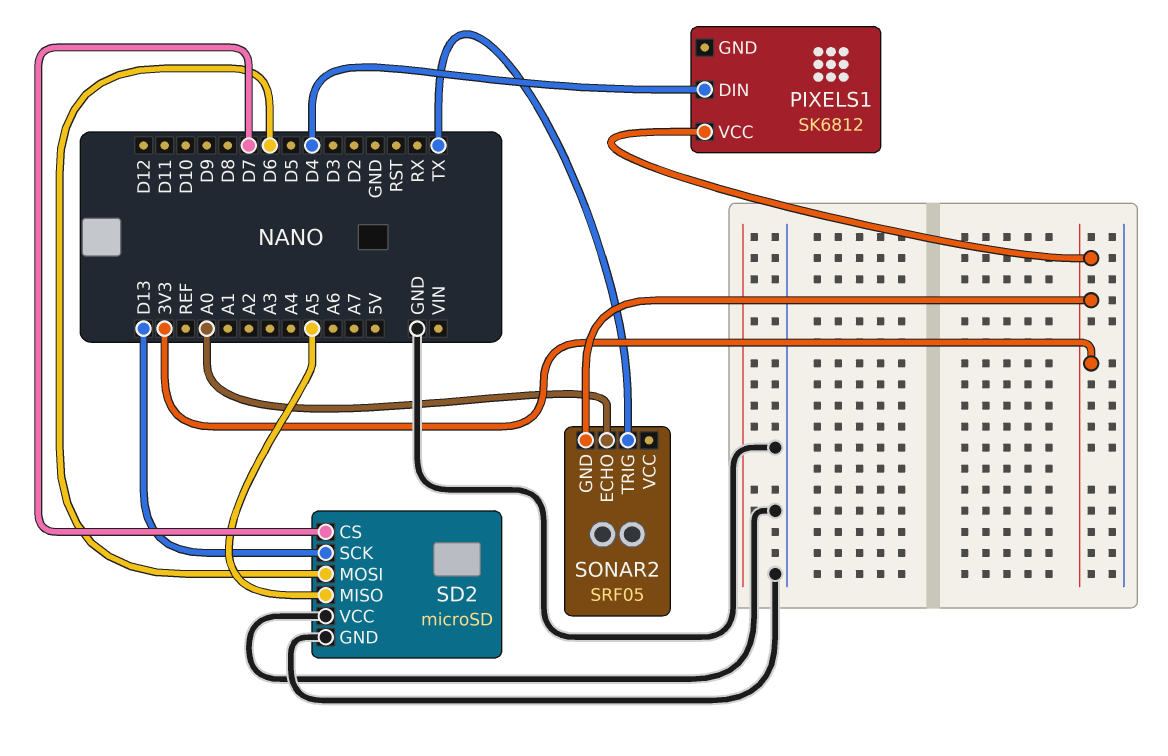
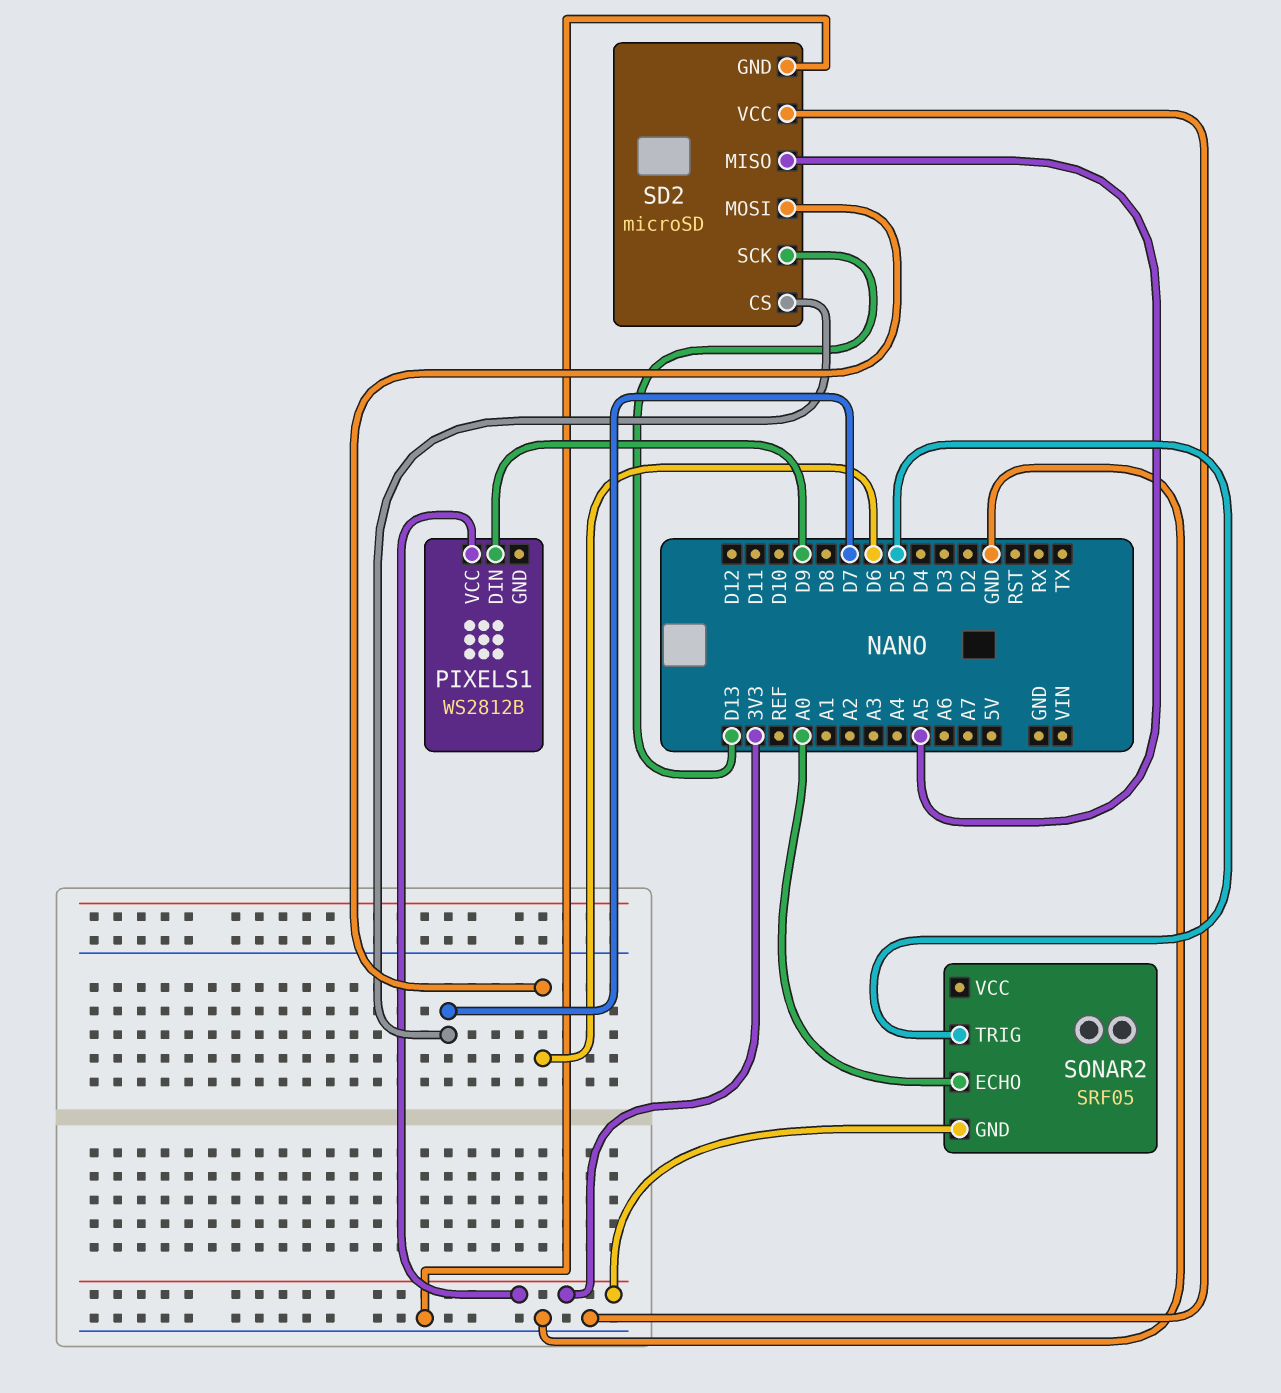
PIXELS1: SK6812 -> WS2812B
PIXELS1 pin DIN: D4 -> D9
SONAR2 pin TRIG: TX -> D5

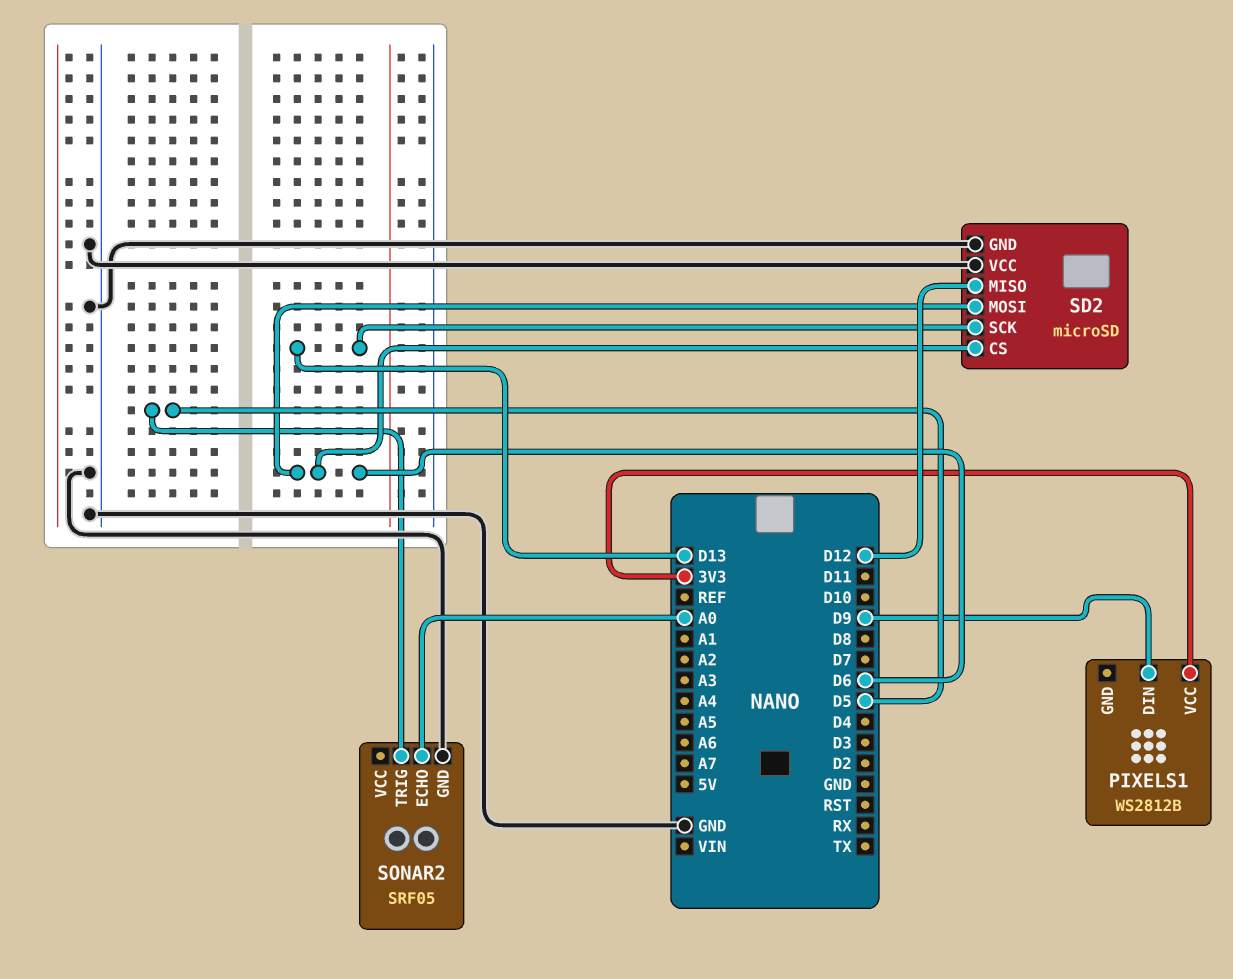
SD2 pin CS: D7 -> D6
SD2 pin MISO: A5 -> D12
SONAR2 pin GND: 3V3 -> GND

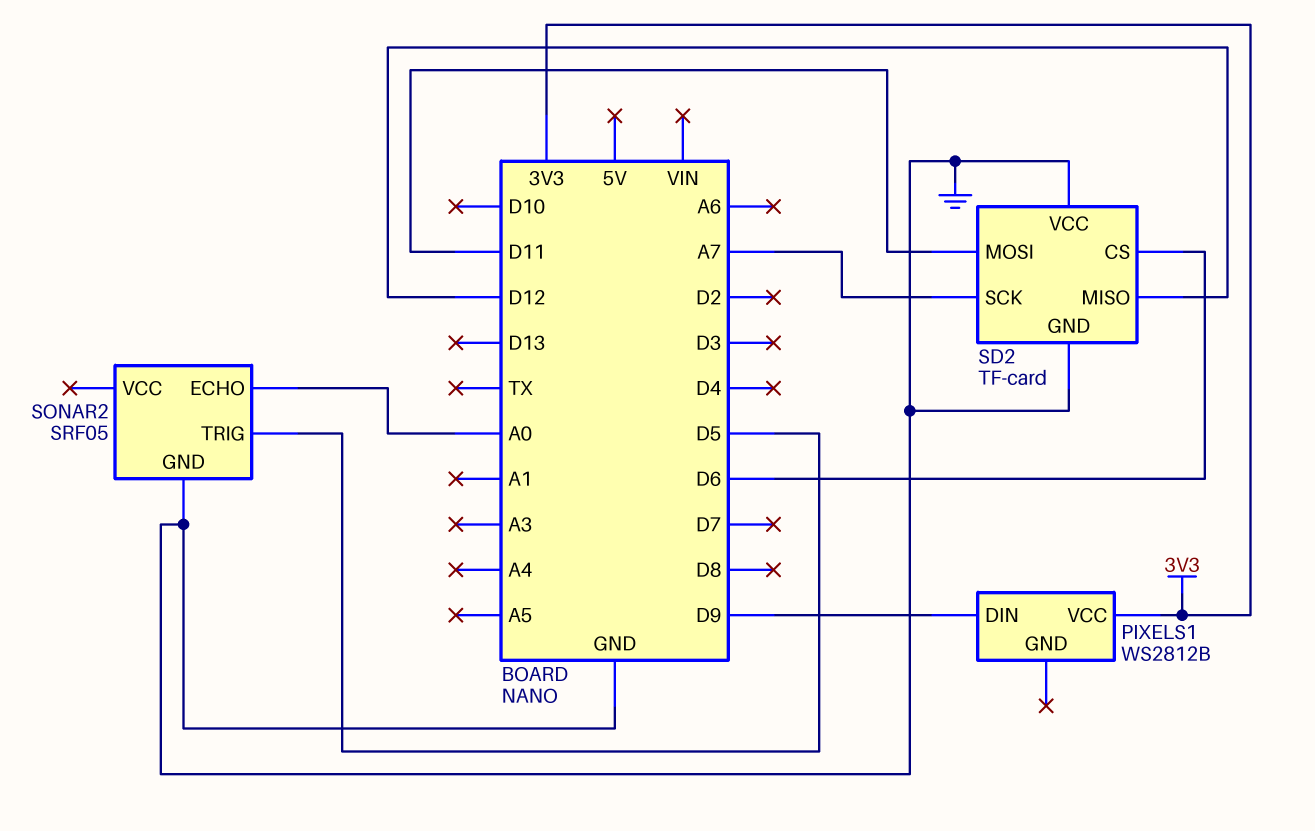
SD2: microSD -> TF-card
SD2 pin MOSI: D6 -> D11
SD2 pin SCK: D13 -> A7

